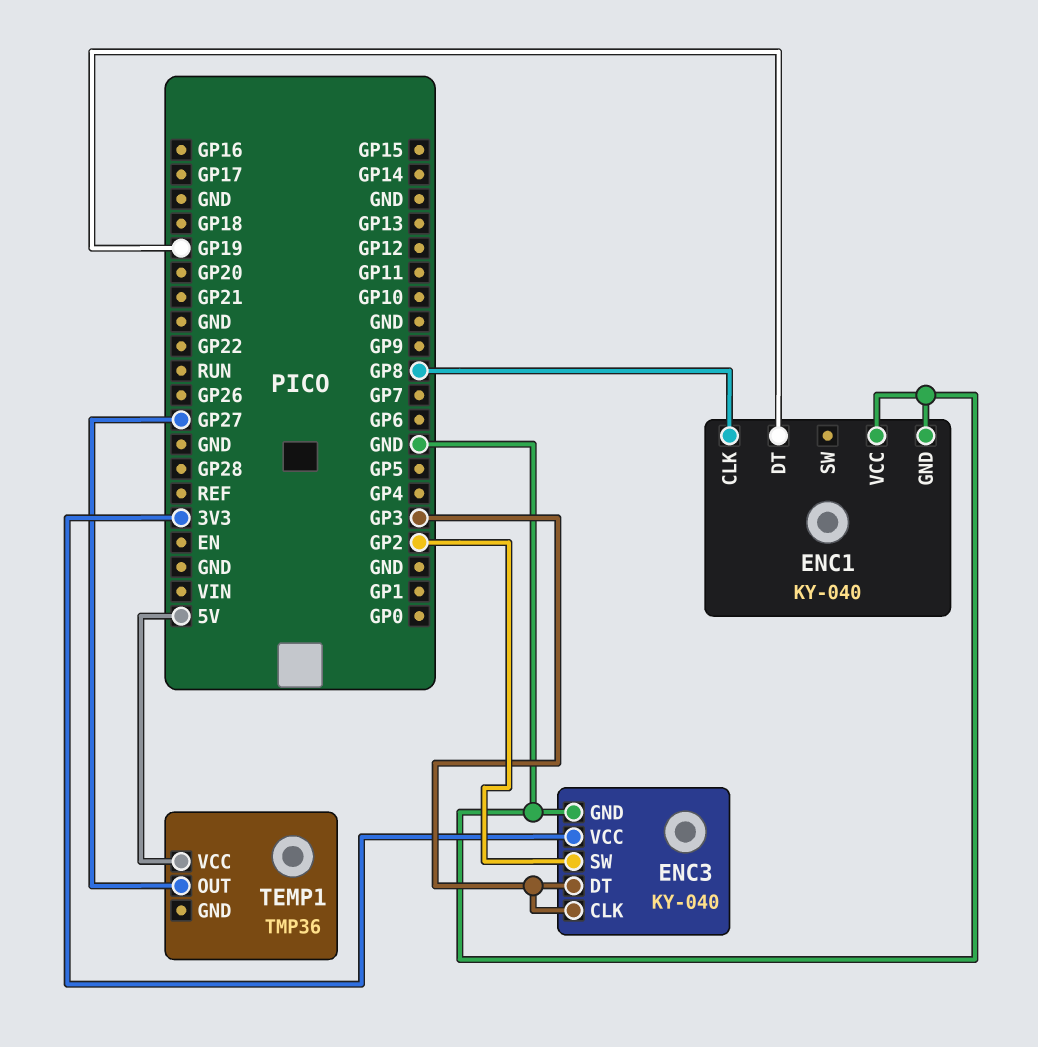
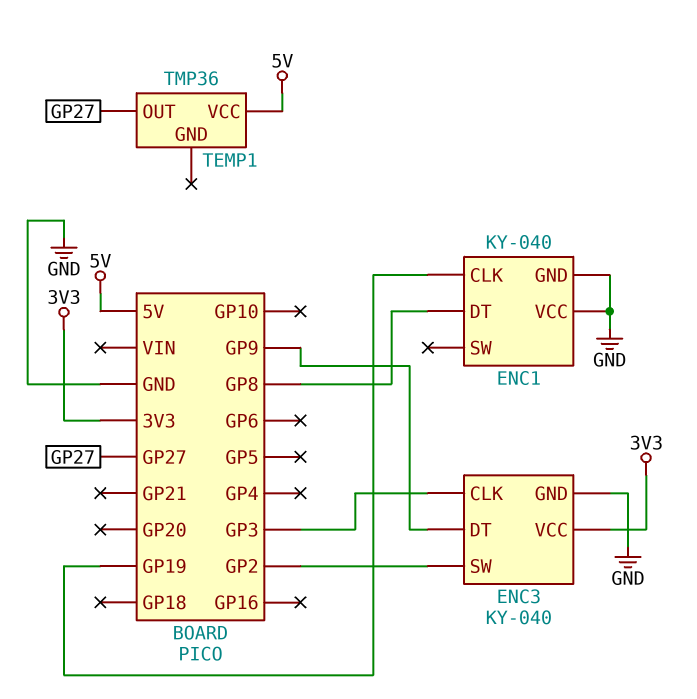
ENC1 pin CLK: GP8 -> GP19
ENC1 pin DT: GP19 -> GP8
ENC3 pin DT: GP3 -> GP9

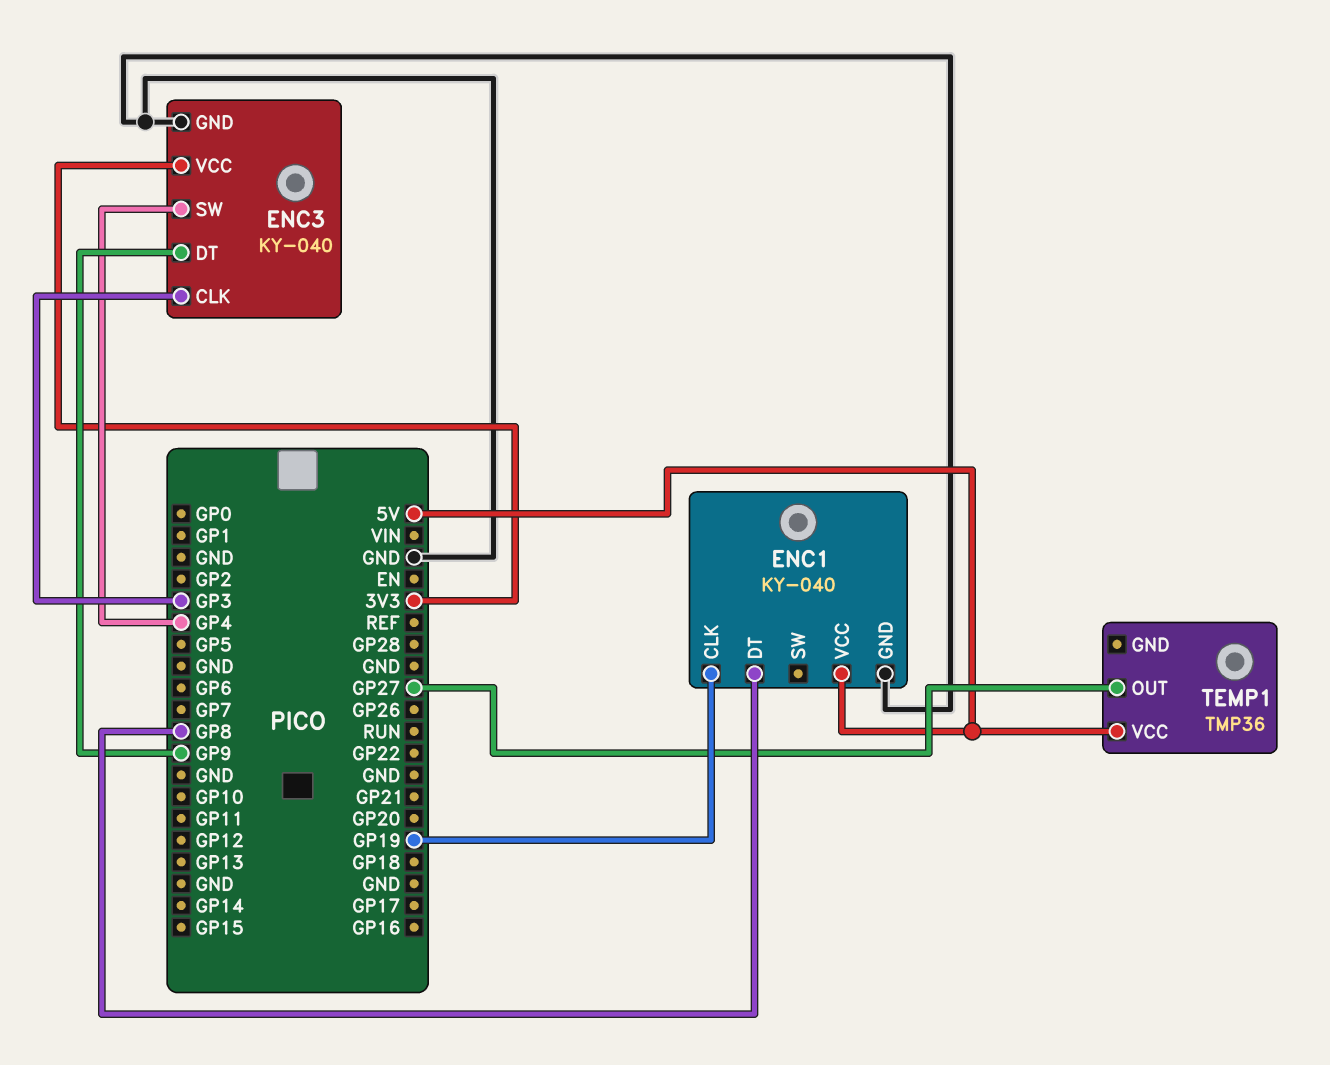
ENC1 pin VCC: GND -> 5V
ENC3 pin SW: GP2 -> GP4

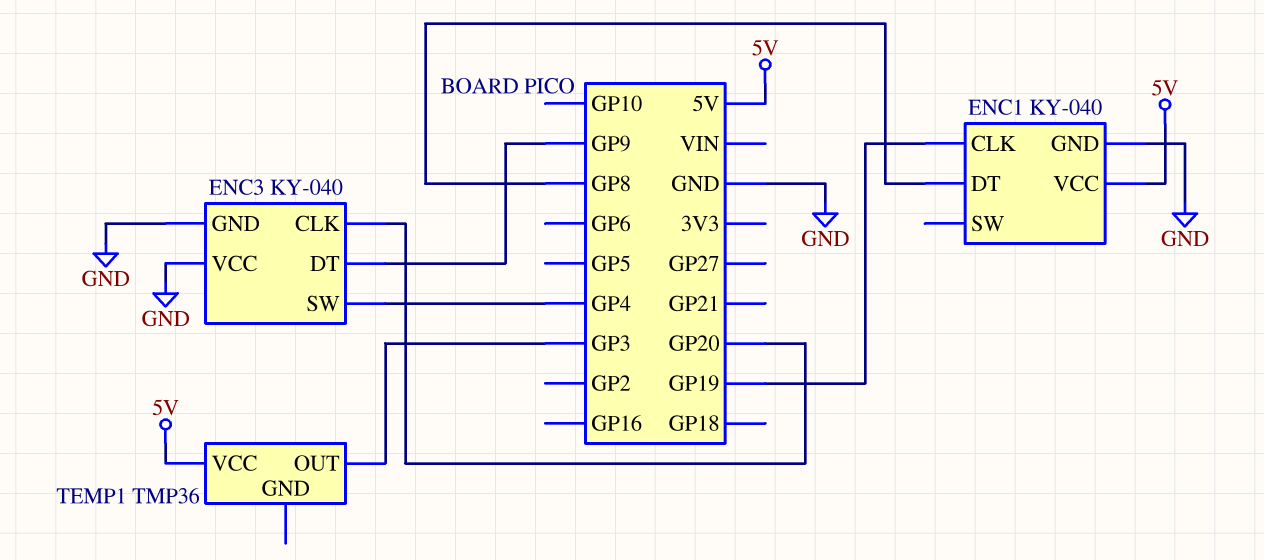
ENC3 pin CLK: GP3 -> GP20
ENC3 pin VCC: 3V3 -> GND
TEMP1 pin OUT: GP27 -> GP3

